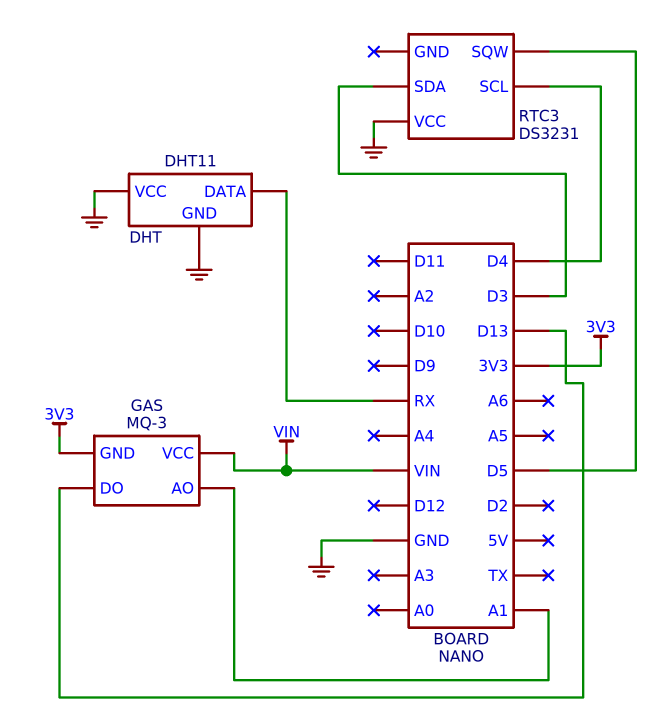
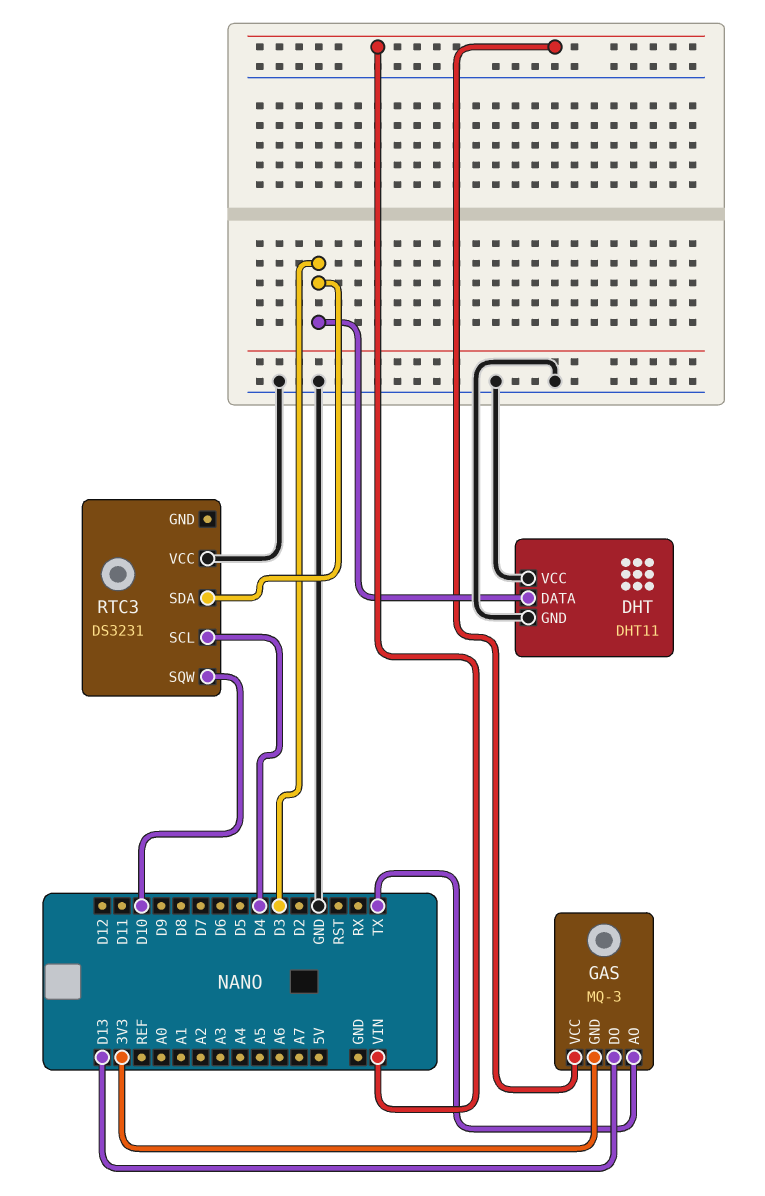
DHT pin DATA: RX -> D3
GAS pin AO: A1 -> TX
RTC3 pin SQW: D5 -> D10

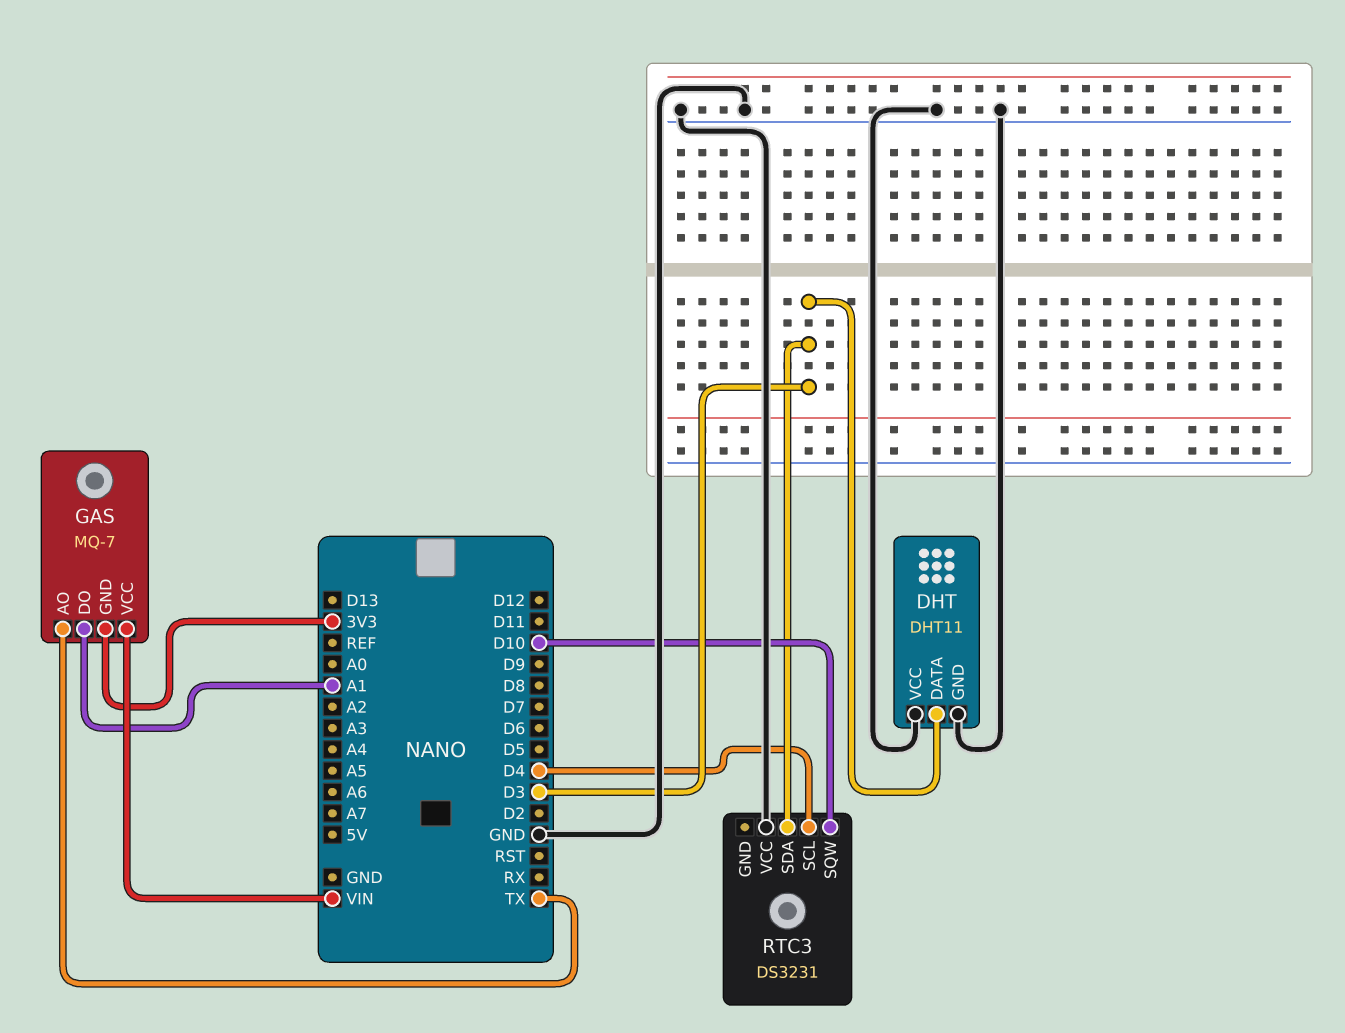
GAS: MQ-3 -> MQ-7
GAS pin DO: D13 -> A1

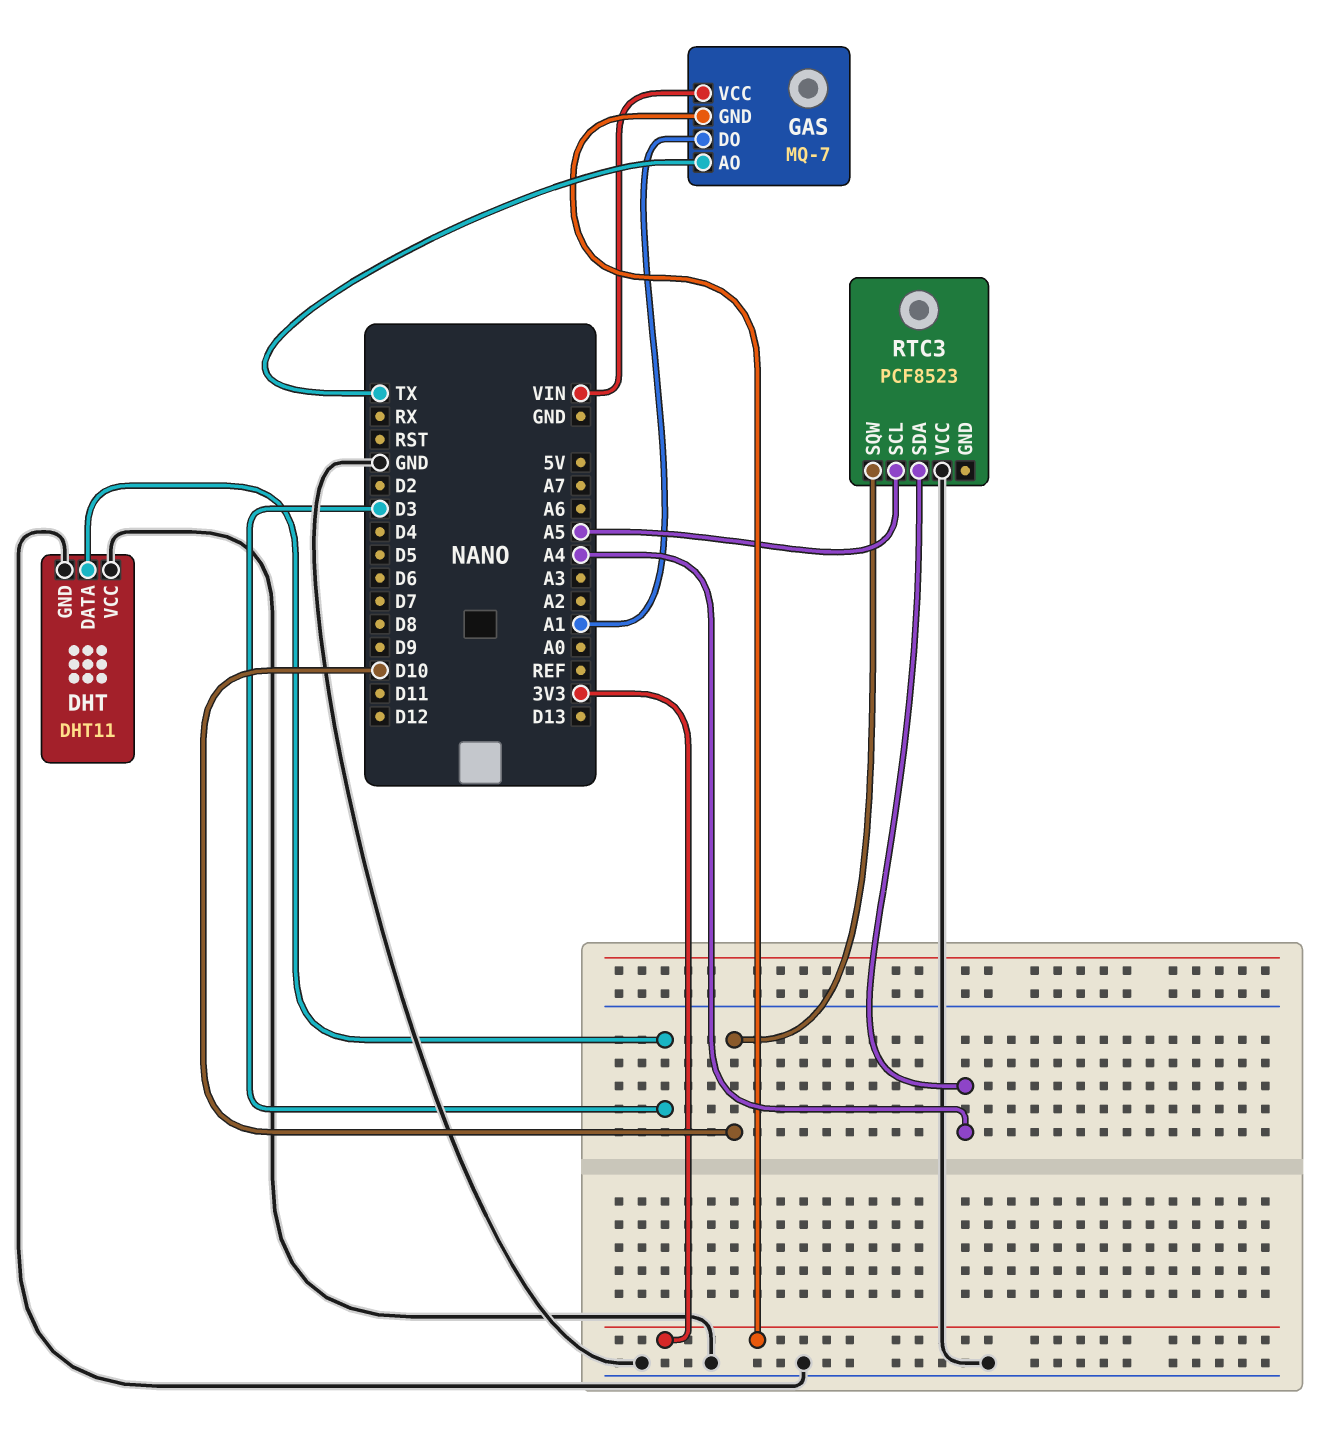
RTC3: DS3231 -> PCF8523
RTC3 pin SCL: D4 -> A5
RTC3 pin SDA: D3 -> A4

